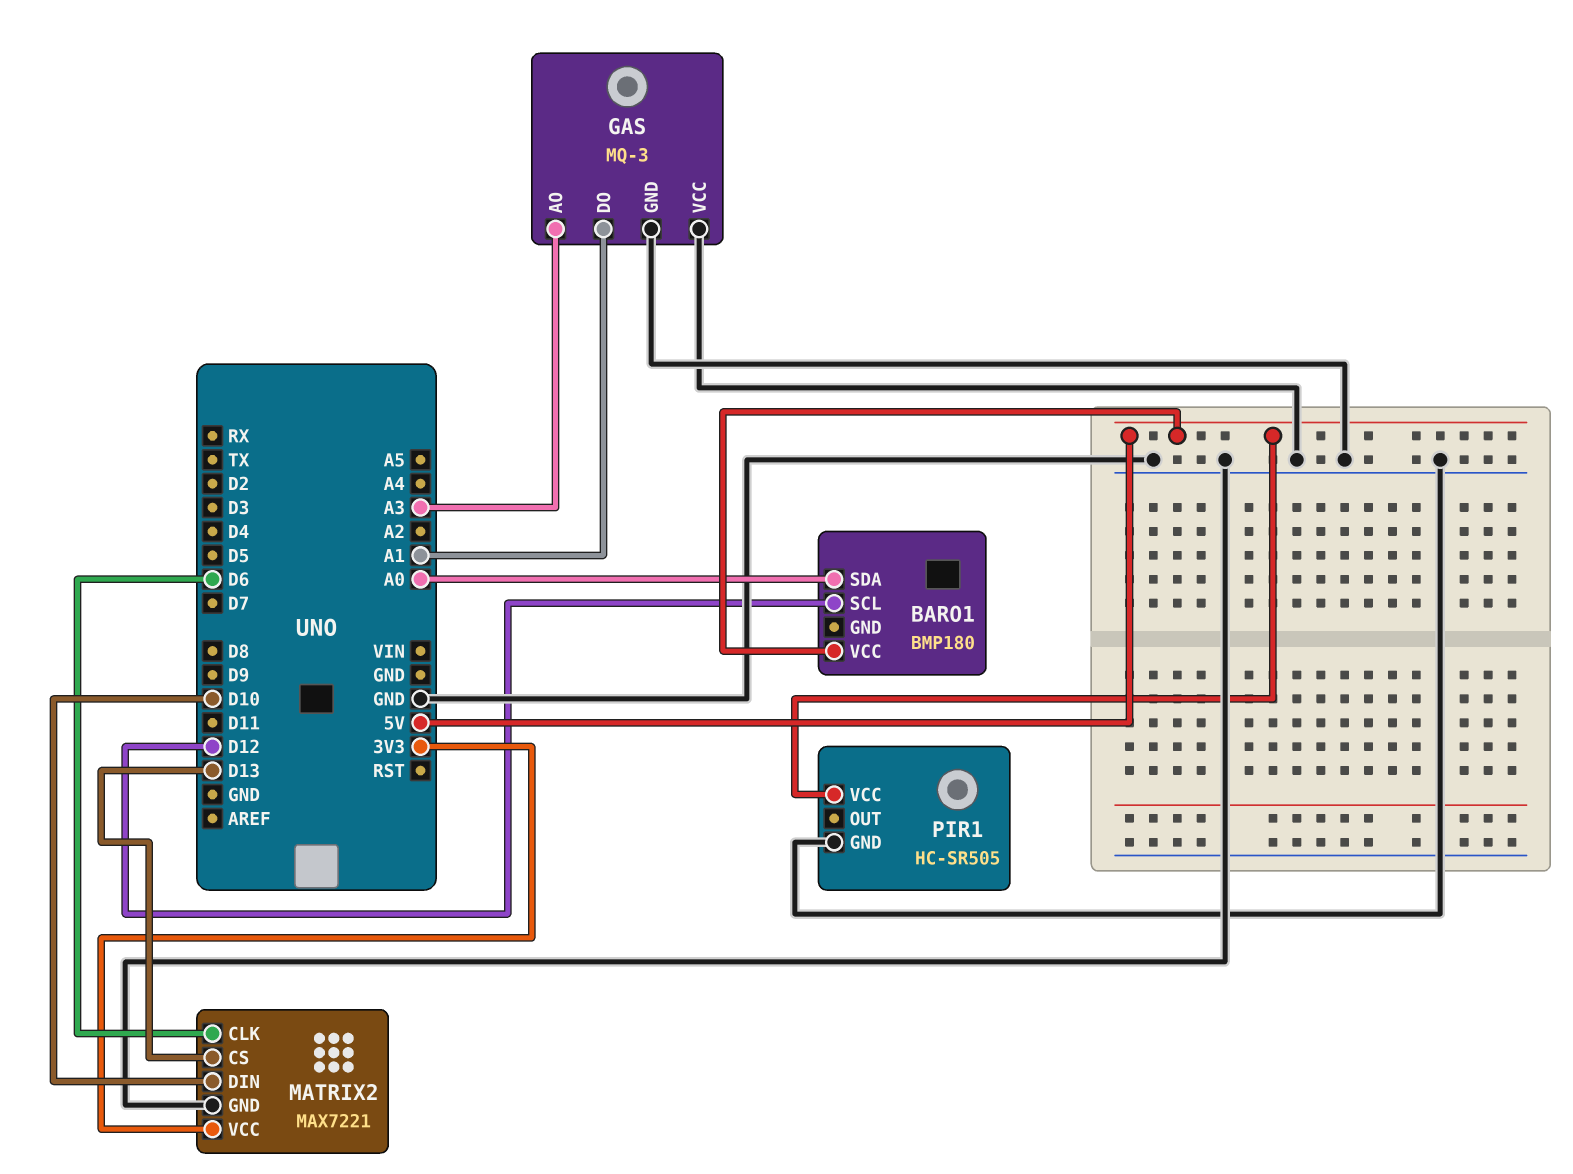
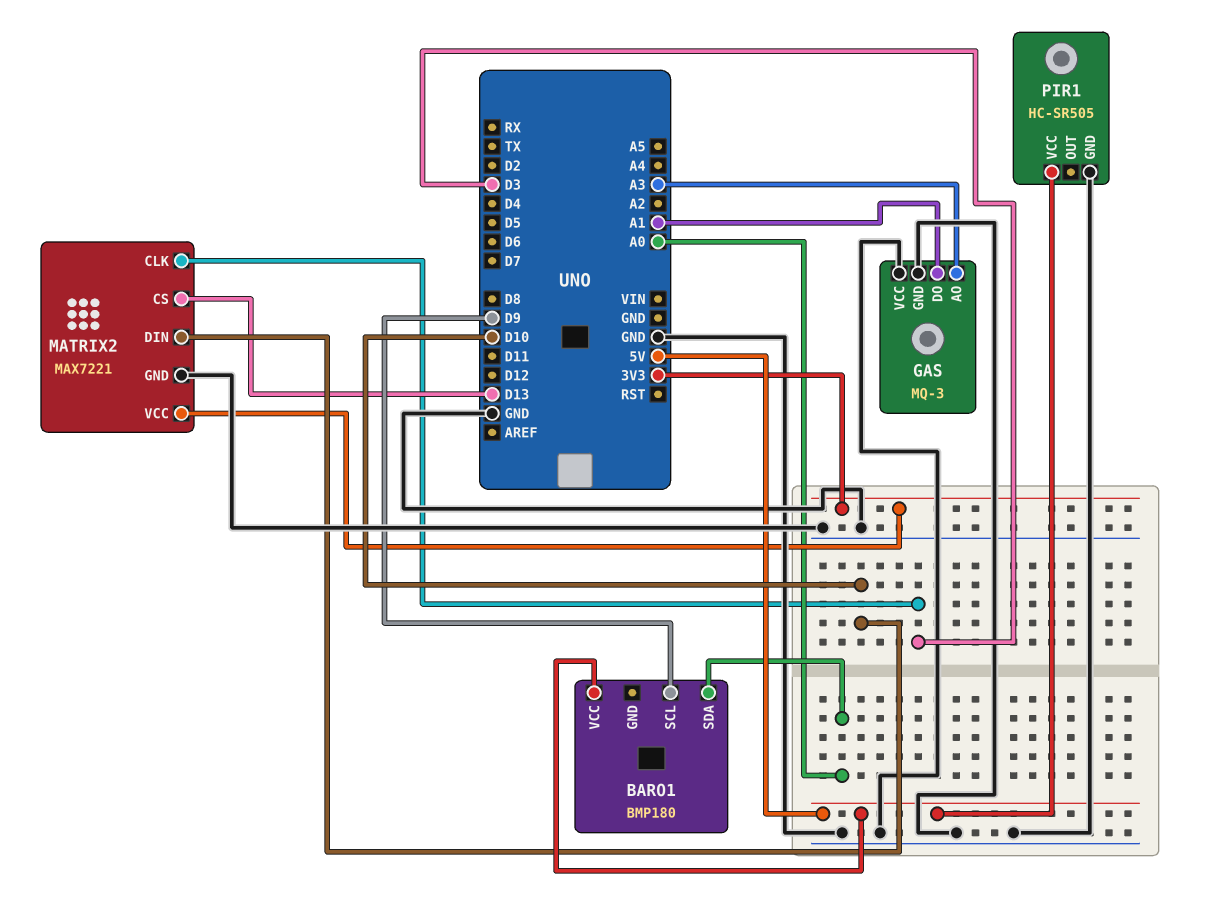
BARO1 pin SCL: D12 -> D9
MATRIX2 pin CLK: D6 -> D3

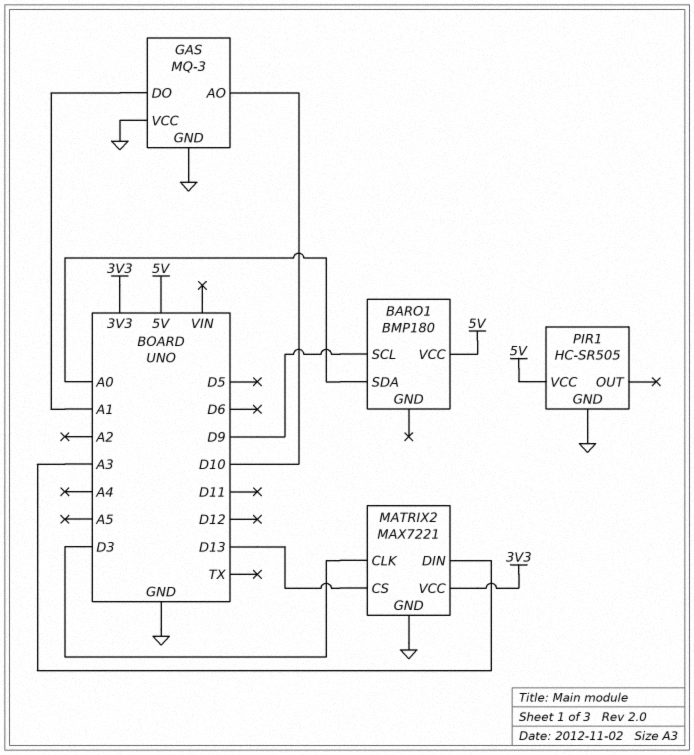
GAS pin AO: A3 -> D10
MATRIX2 pin DIN: D10 -> A3

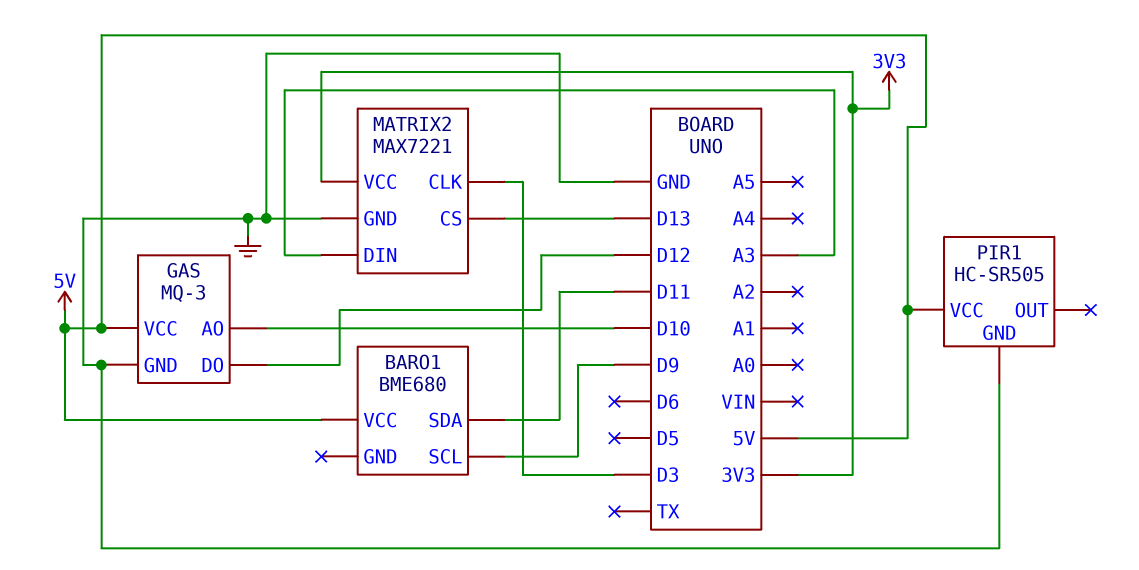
BARO1: BMP180 -> BME680
BARO1 pin SDA: A0 -> D11
GAS pin DO: A1 -> D12
GAS pin VCC: GND -> 5V

